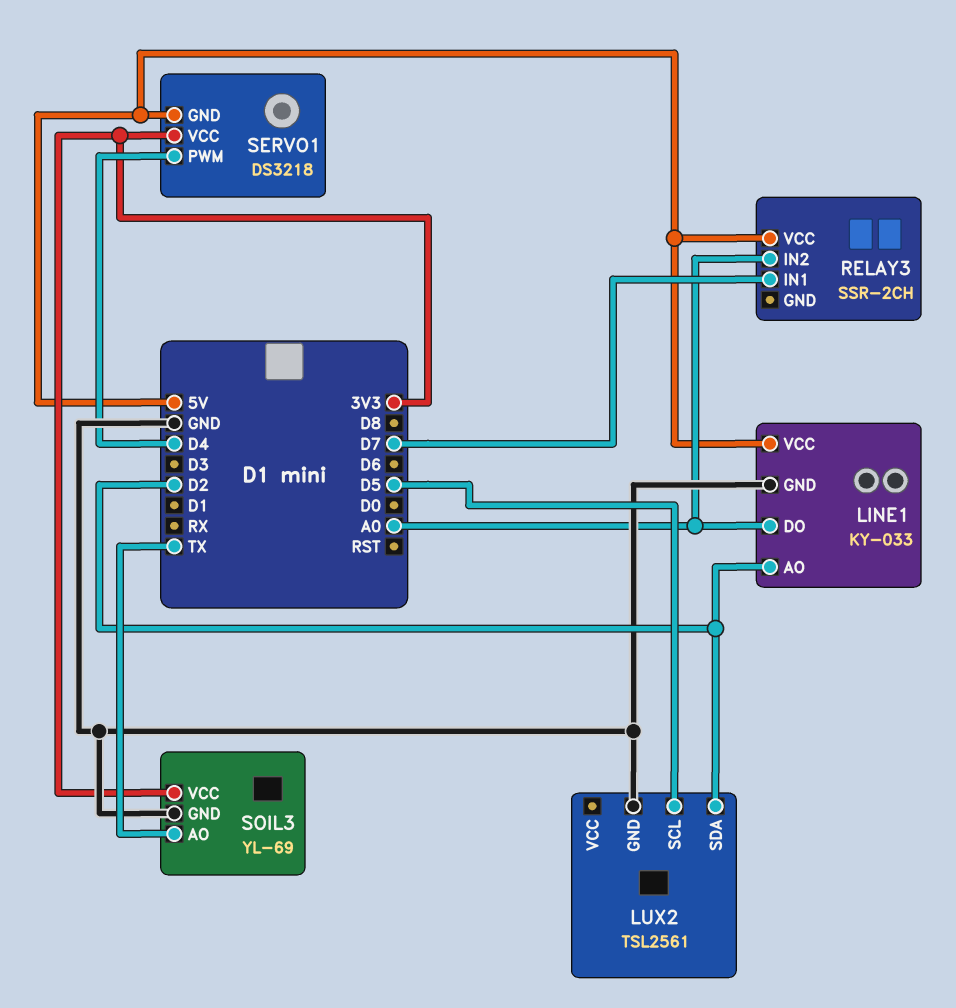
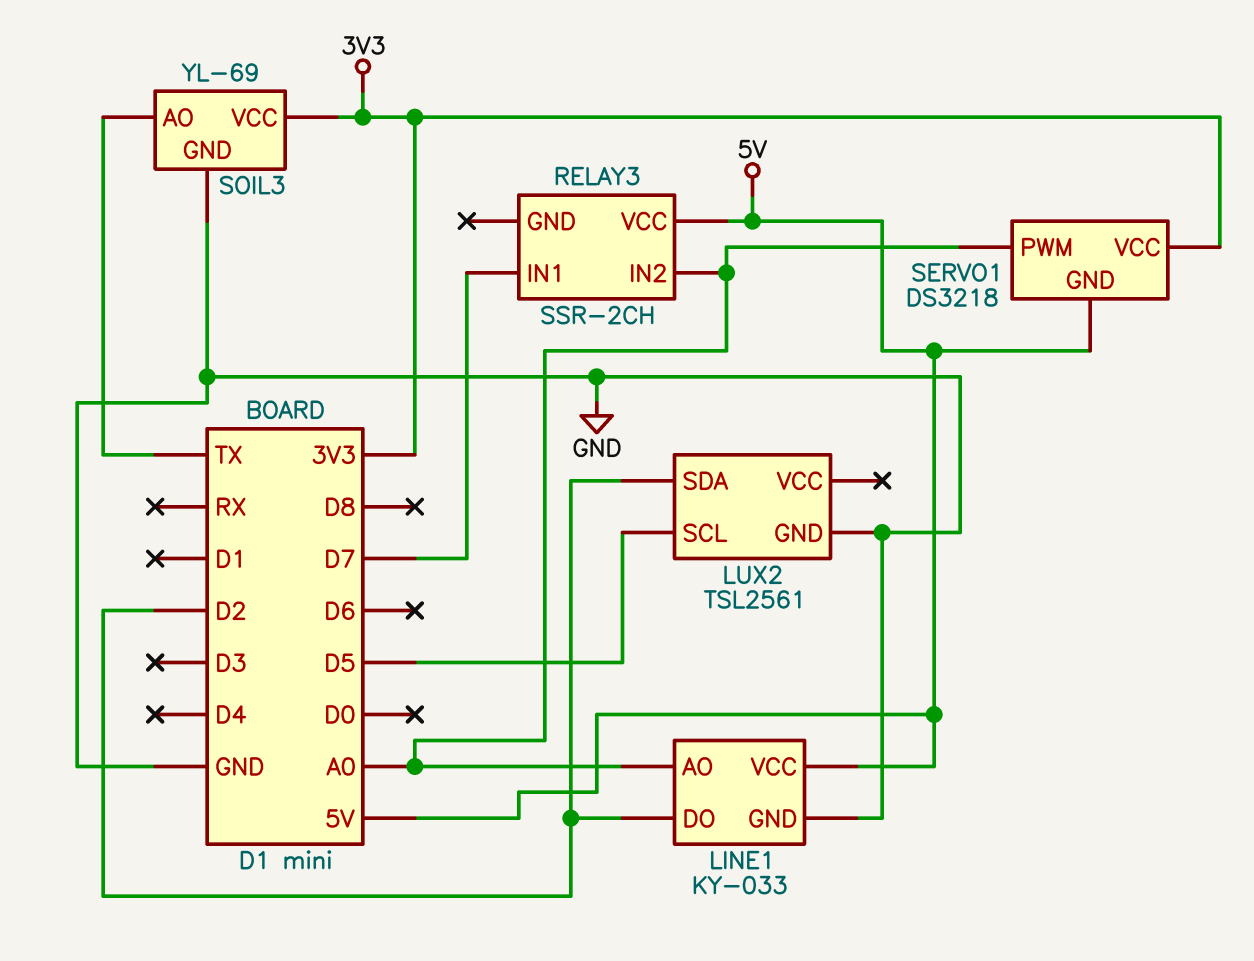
LINE1 pin AO: D2 -> A0
LINE1 pin DO: A0 -> D2
SERVO1 pin PWM: D4 -> A0

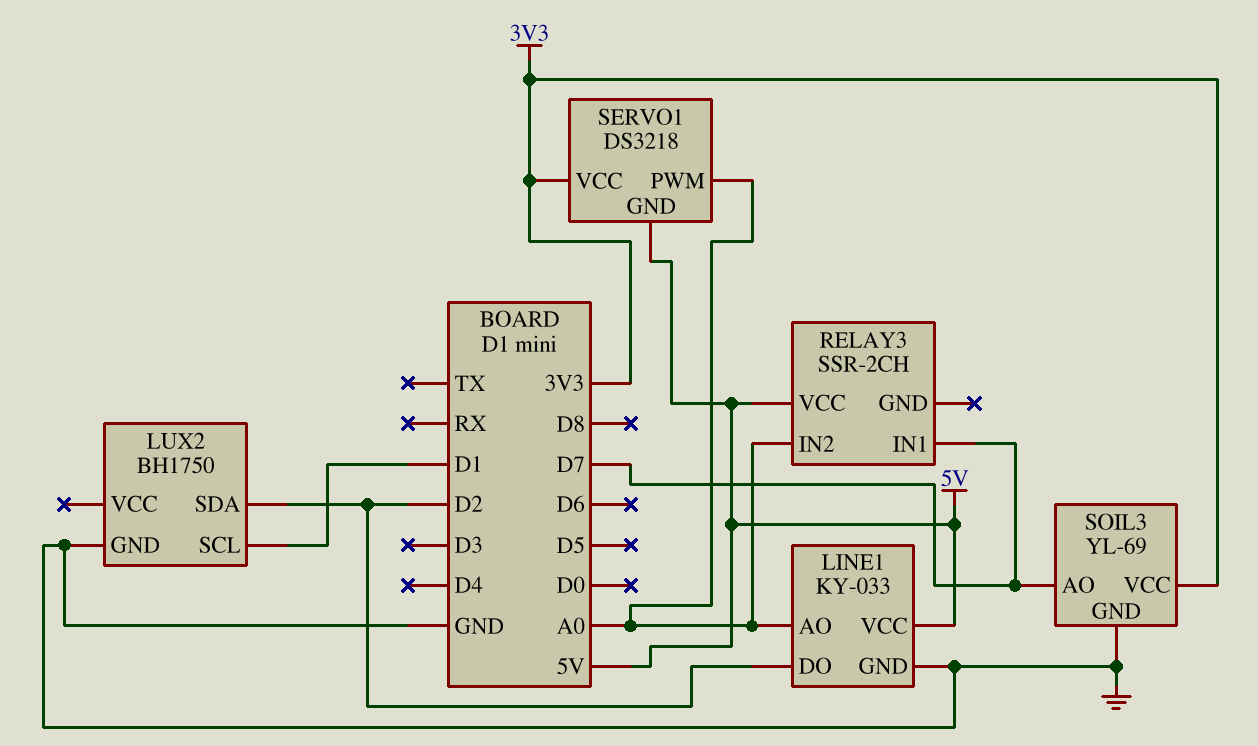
LUX2: TSL2561 -> BH1750
LUX2 pin SCL: D5 -> D1
SOIL3 pin AO: TX -> D7

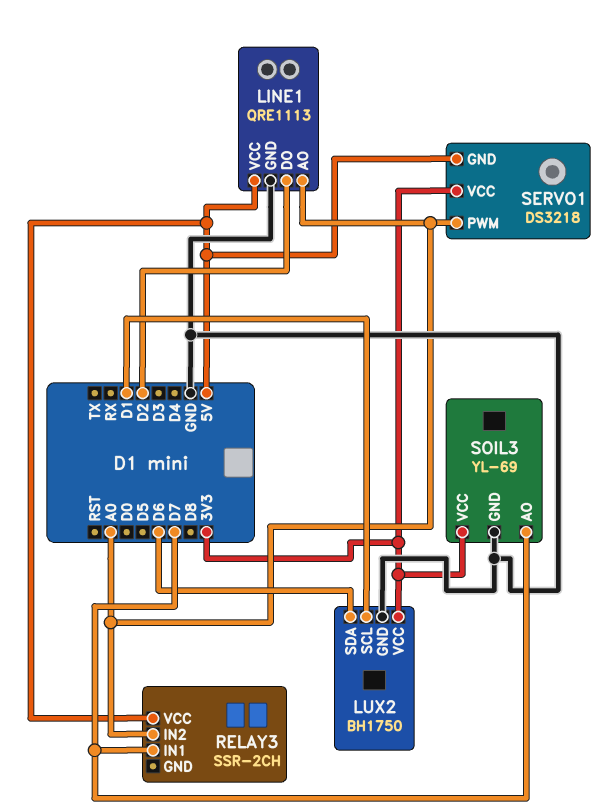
LINE1: KY-033 -> QRE1113
LUX2 pin SDA: D2 -> D6
LUX2 pin VCC: none -> 3V3

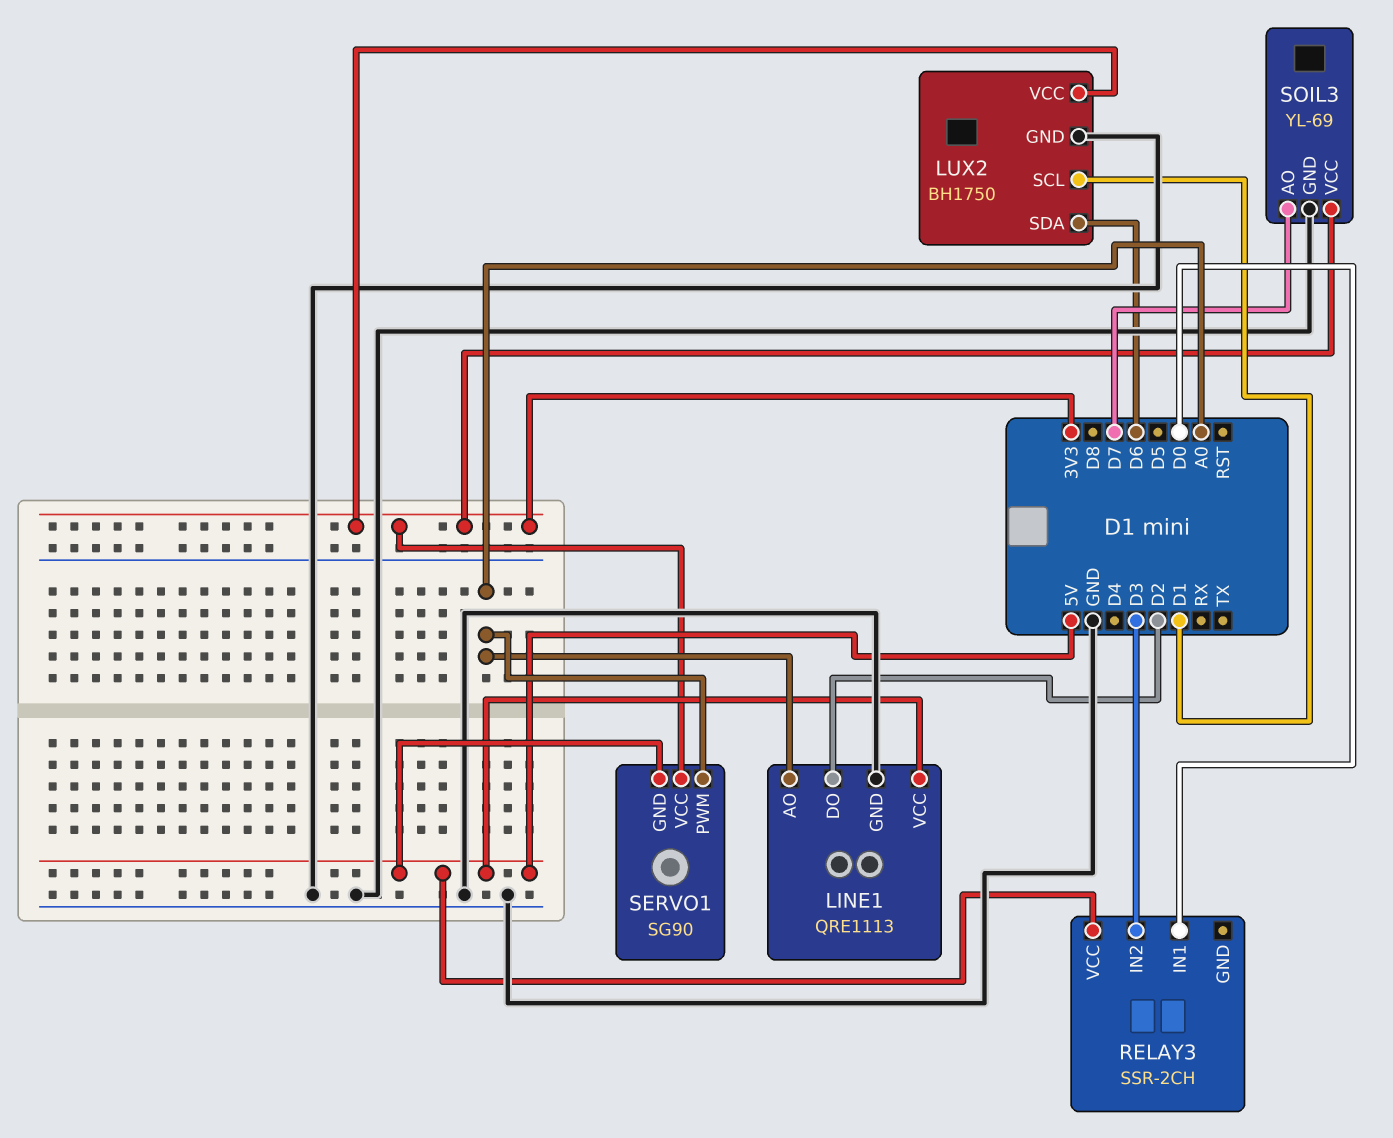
RELAY3 pin IN1: D7 -> D0
RELAY3 pin IN2: A0 -> D3
SERVO1: DS3218 -> SG90

